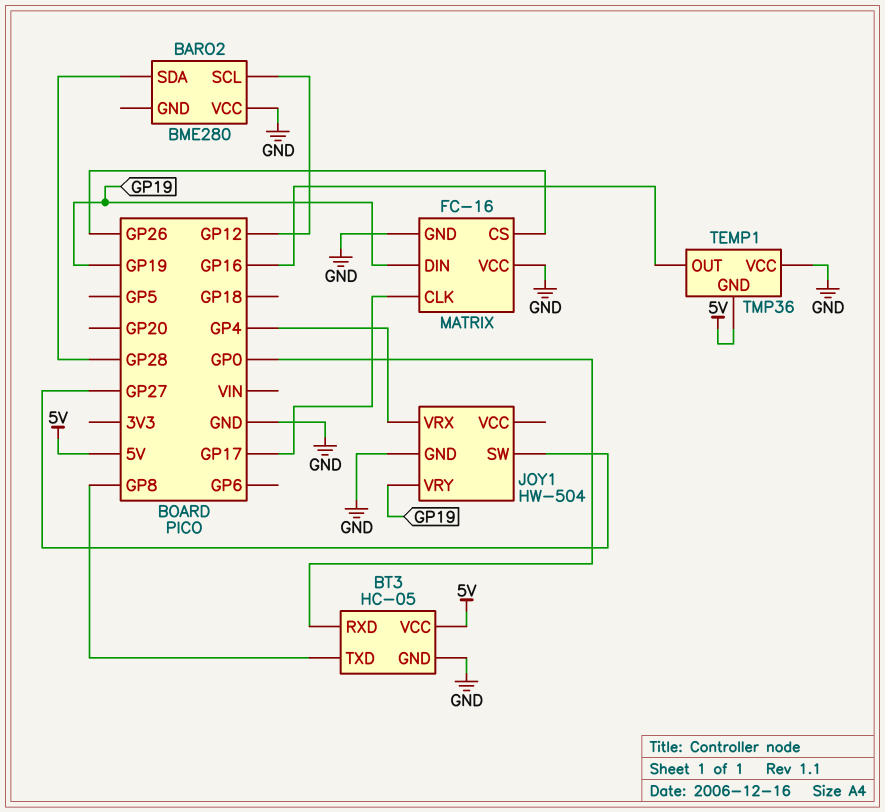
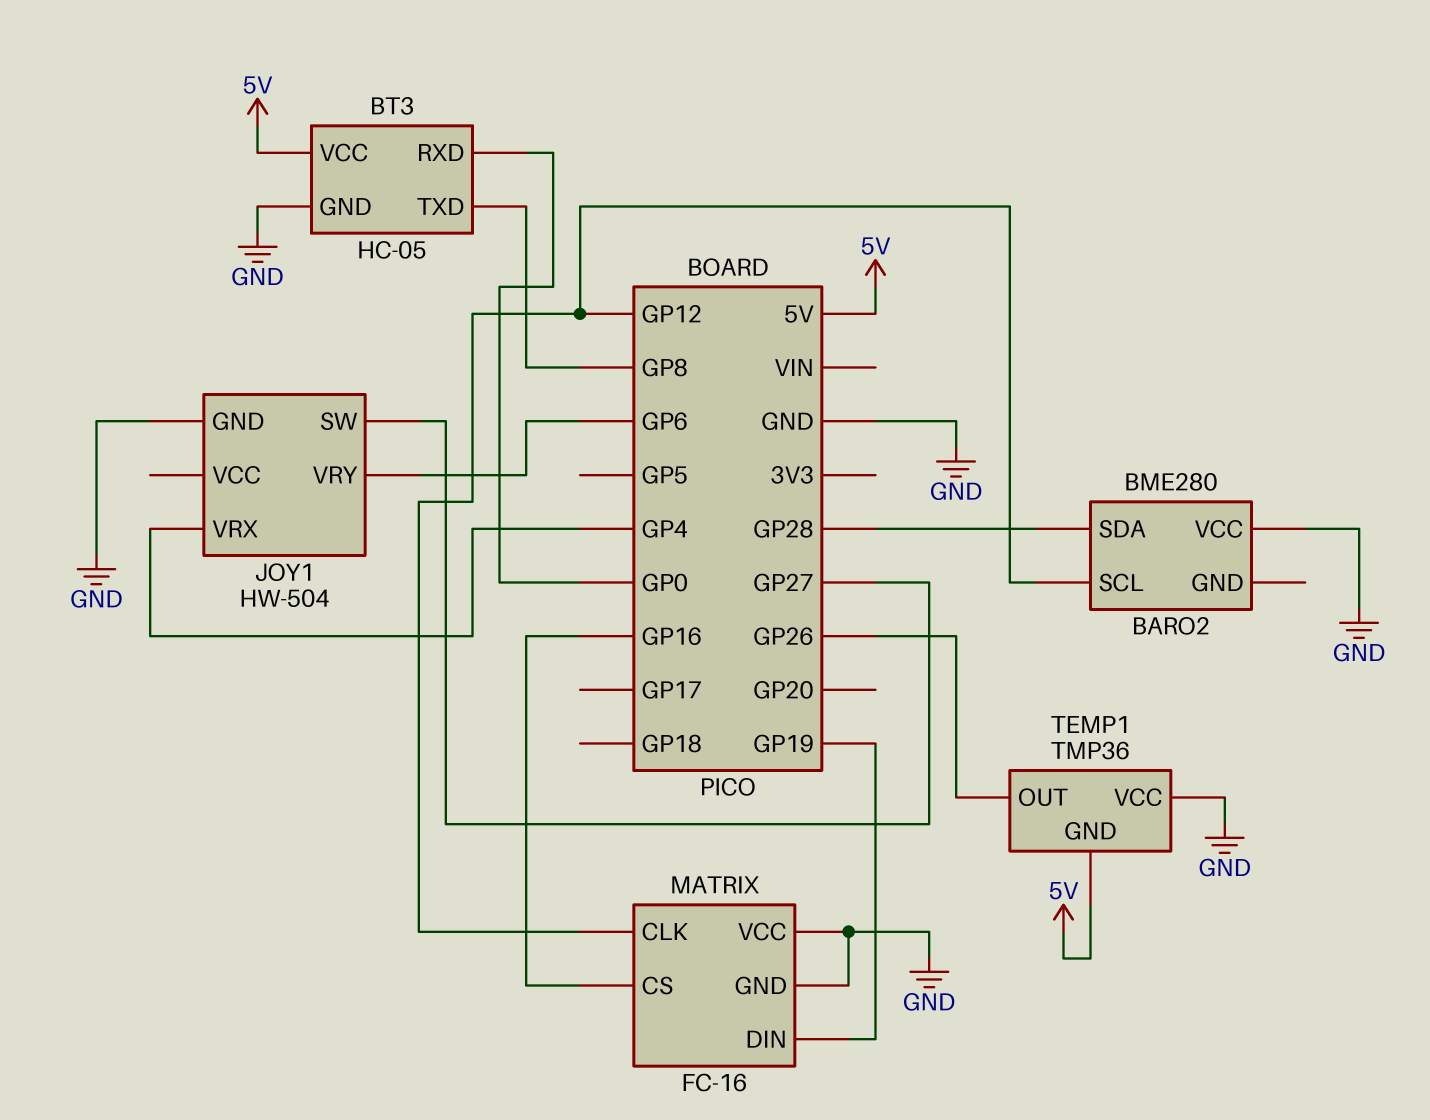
JOY1 pin VRY: GP19 -> GP6
MATRIX pin CLK: GP17 -> GP12
MATRIX pin CS: GP26 -> GP16
TEMP1 pin OUT: GP16 -> GP26

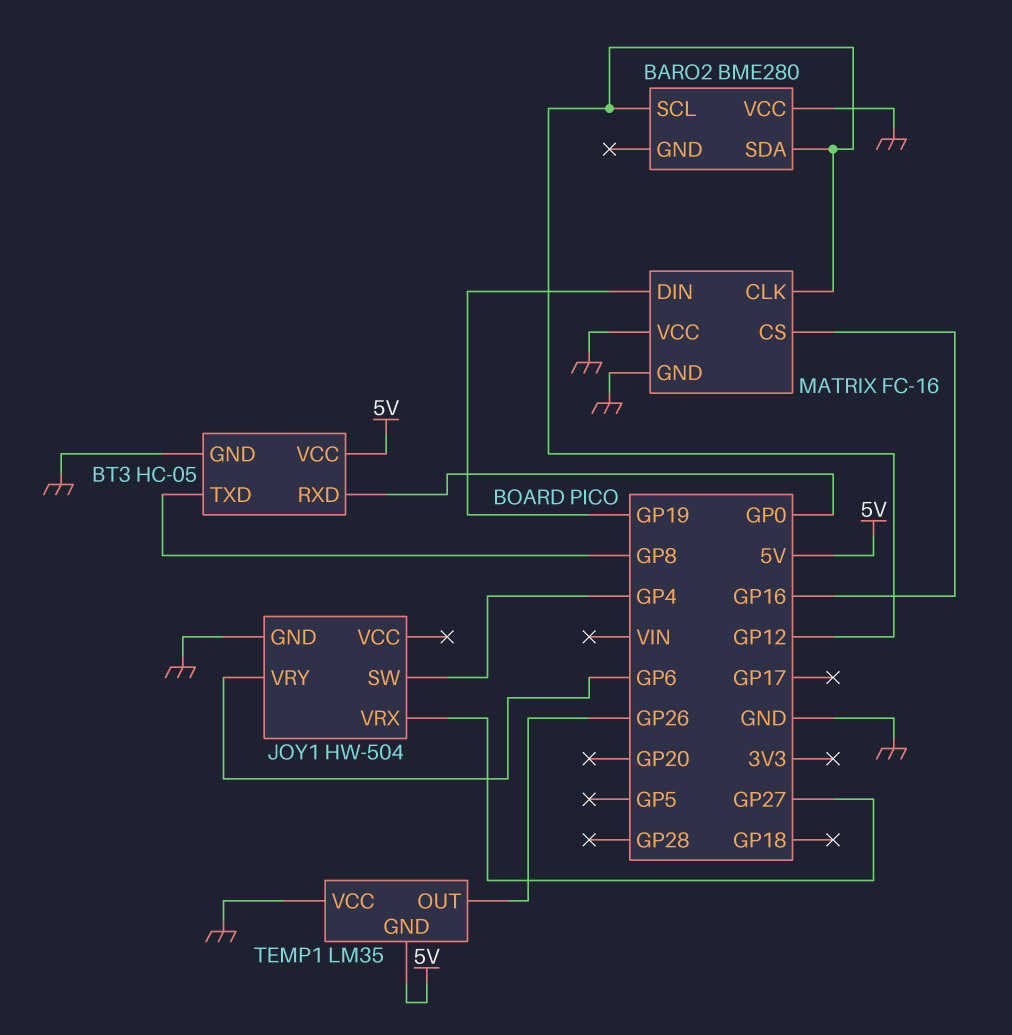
BARO2 pin SDA: GP28 -> GP12
JOY1 pin SW: GP27 -> GP4
JOY1 pin VRX: GP4 -> GP27
TEMP1: TMP36 -> LM35

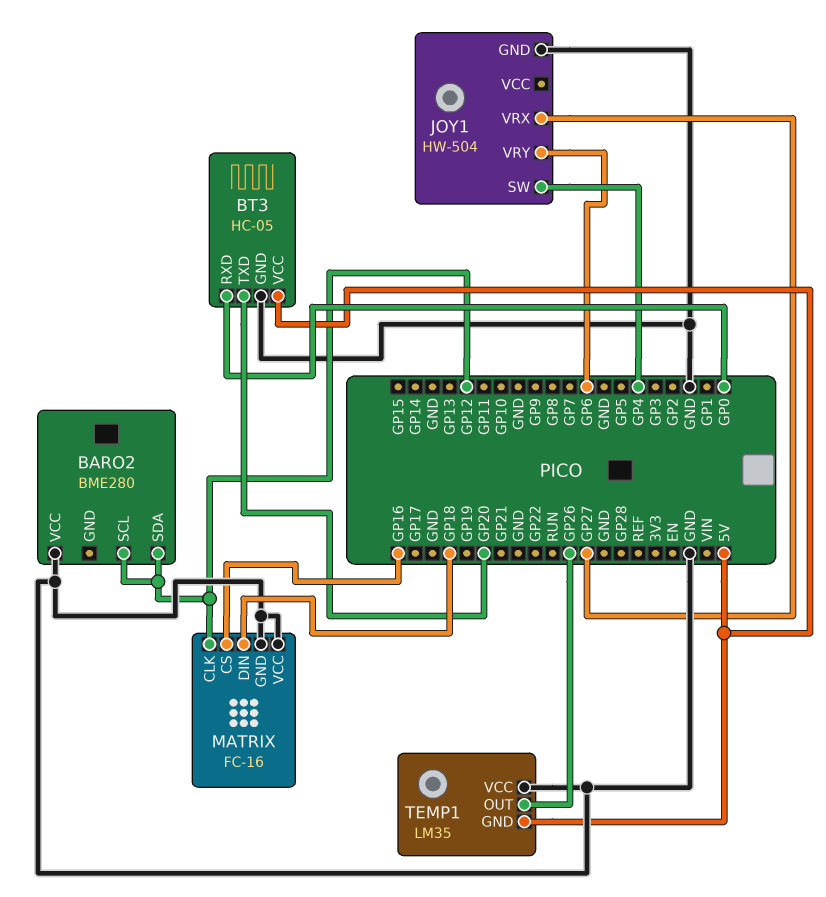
BT3 pin TXD: GP8 -> GP20
MATRIX pin DIN: GP19 -> GP18

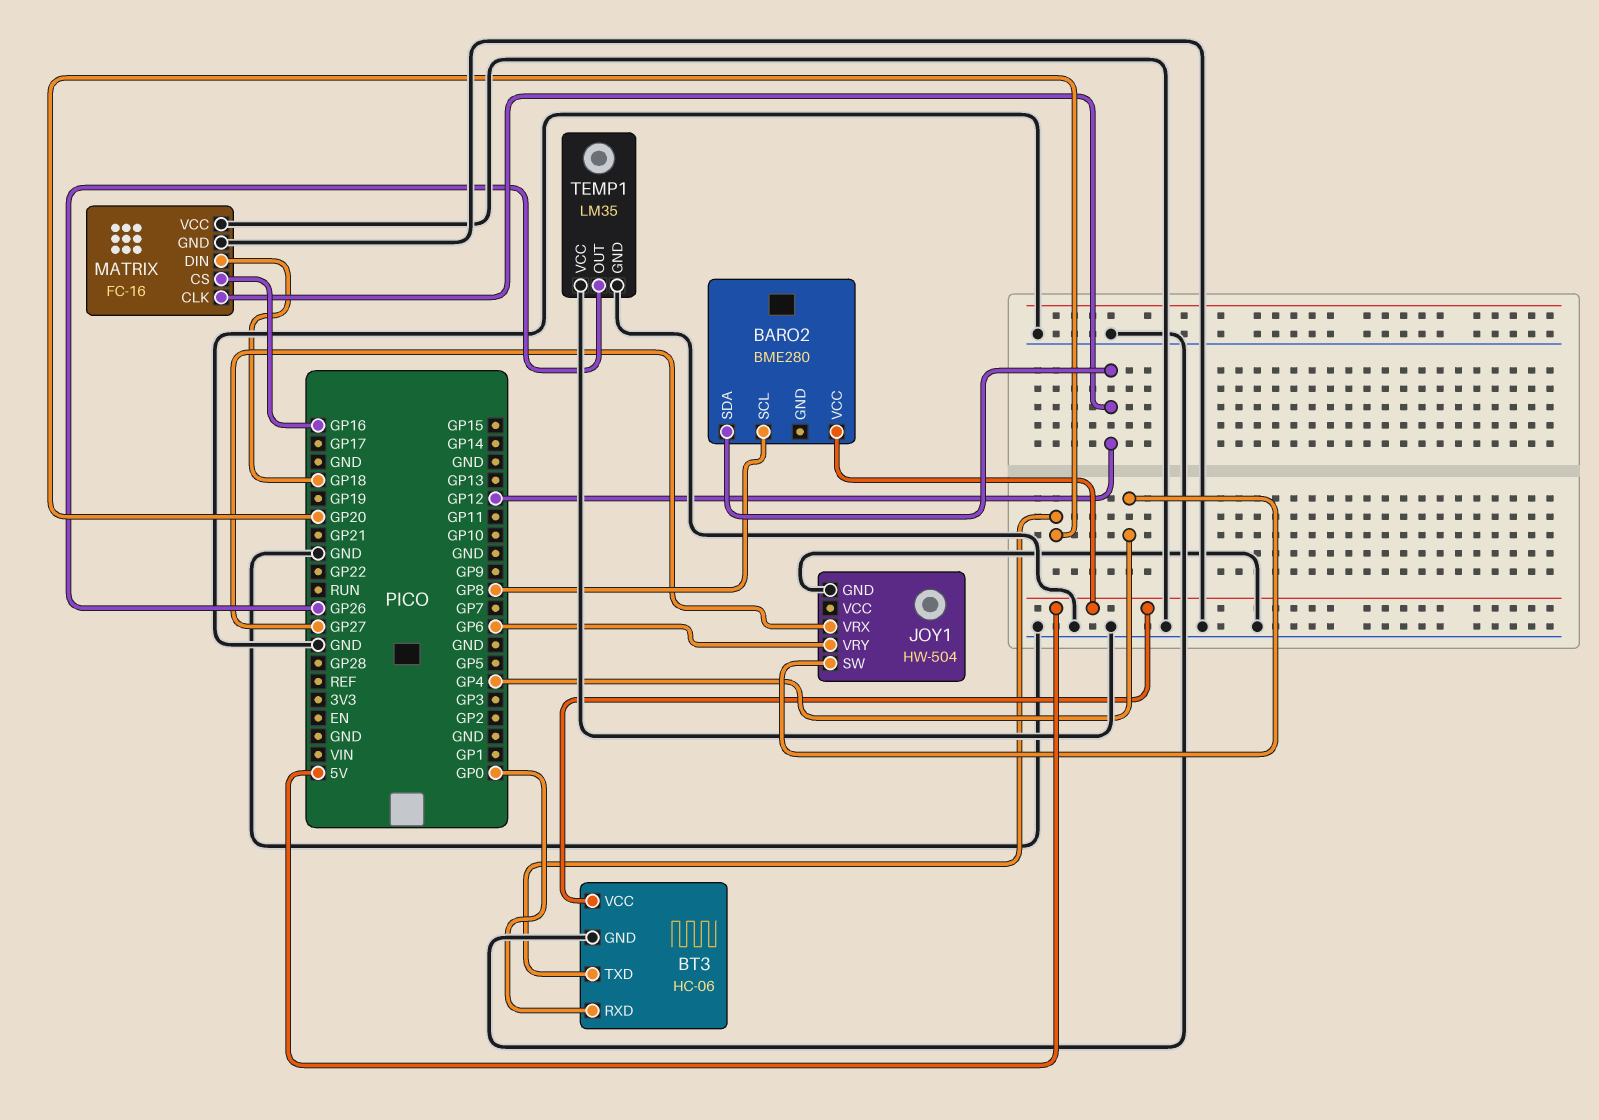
BARO2 pin SCL: GP12 -> GP8
BARO2 pin VCC: GND -> 5V
BT3: HC-05 -> HC-06
TEMP1 pin GND: 5V -> GND

